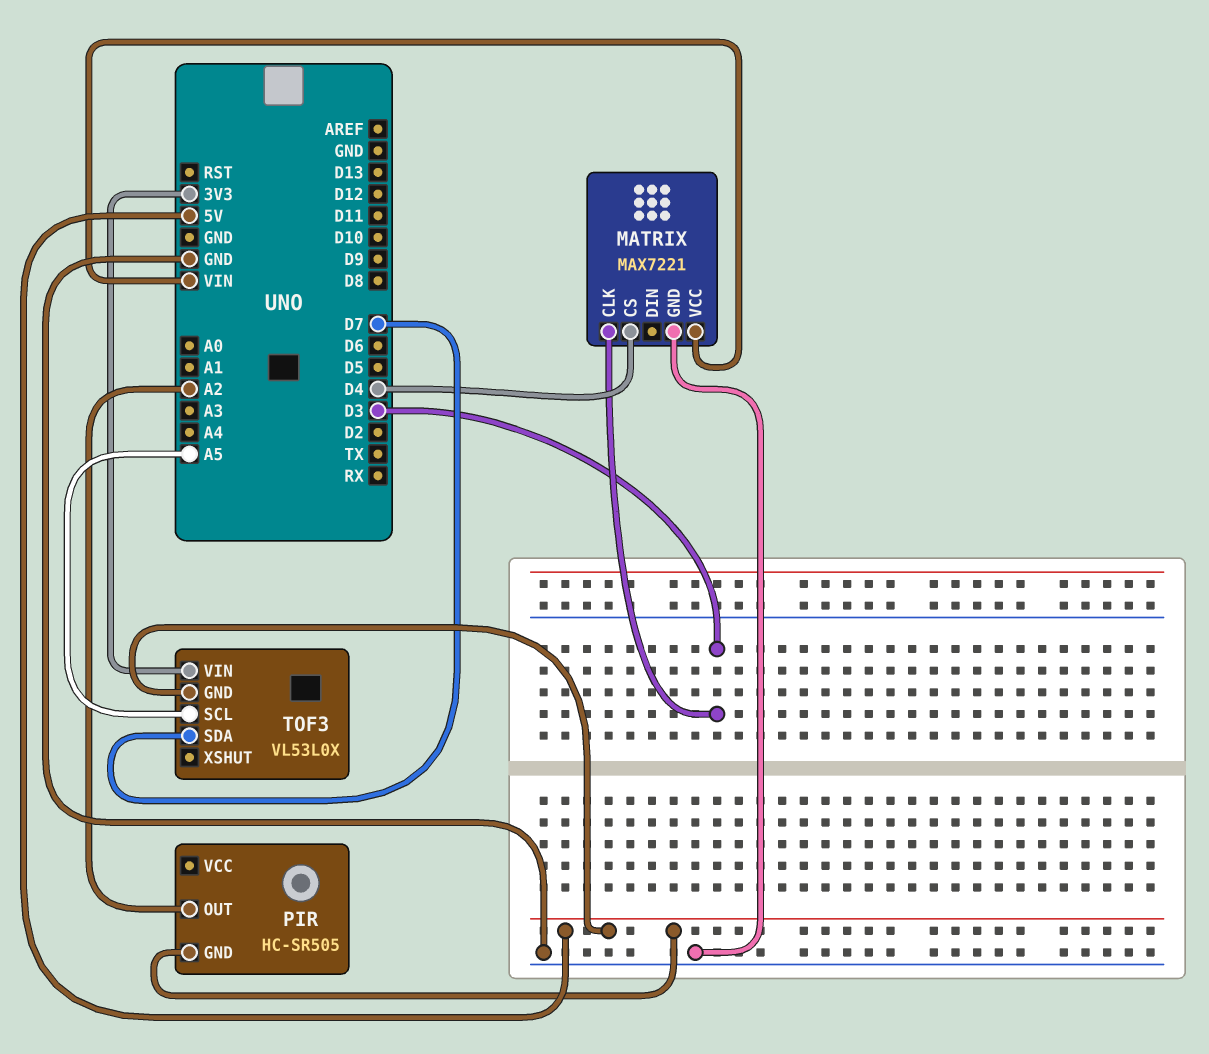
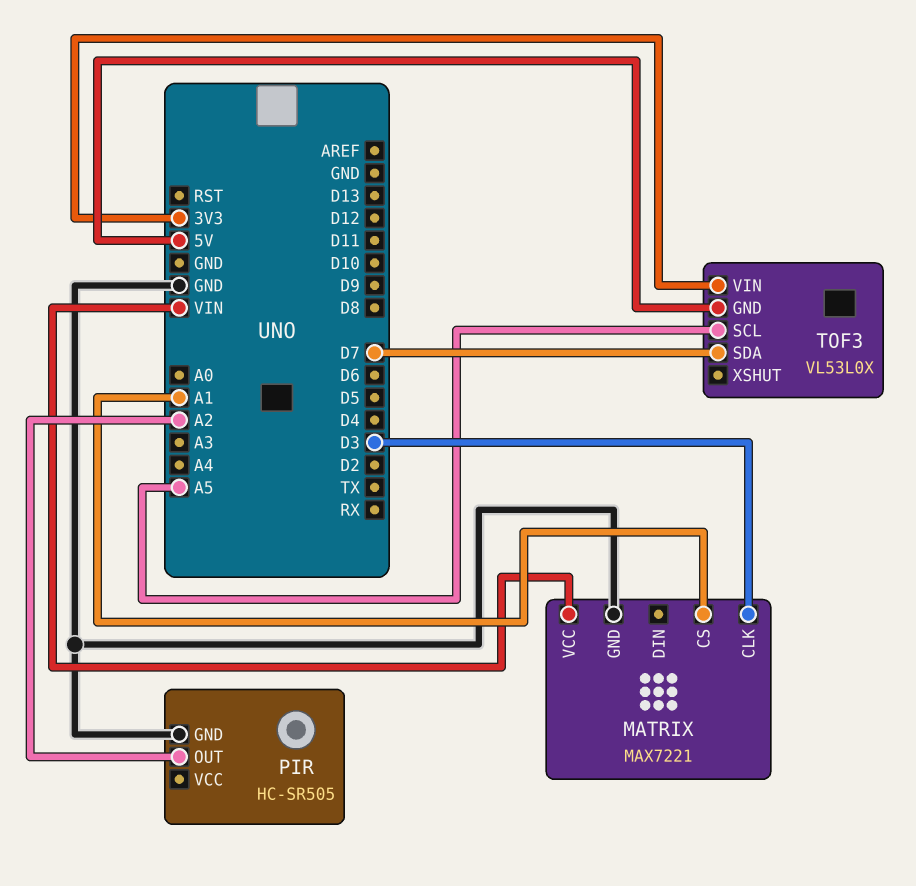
MATRIX pin CS: D4 -> A1
PIR pin GND: 5V -> GND

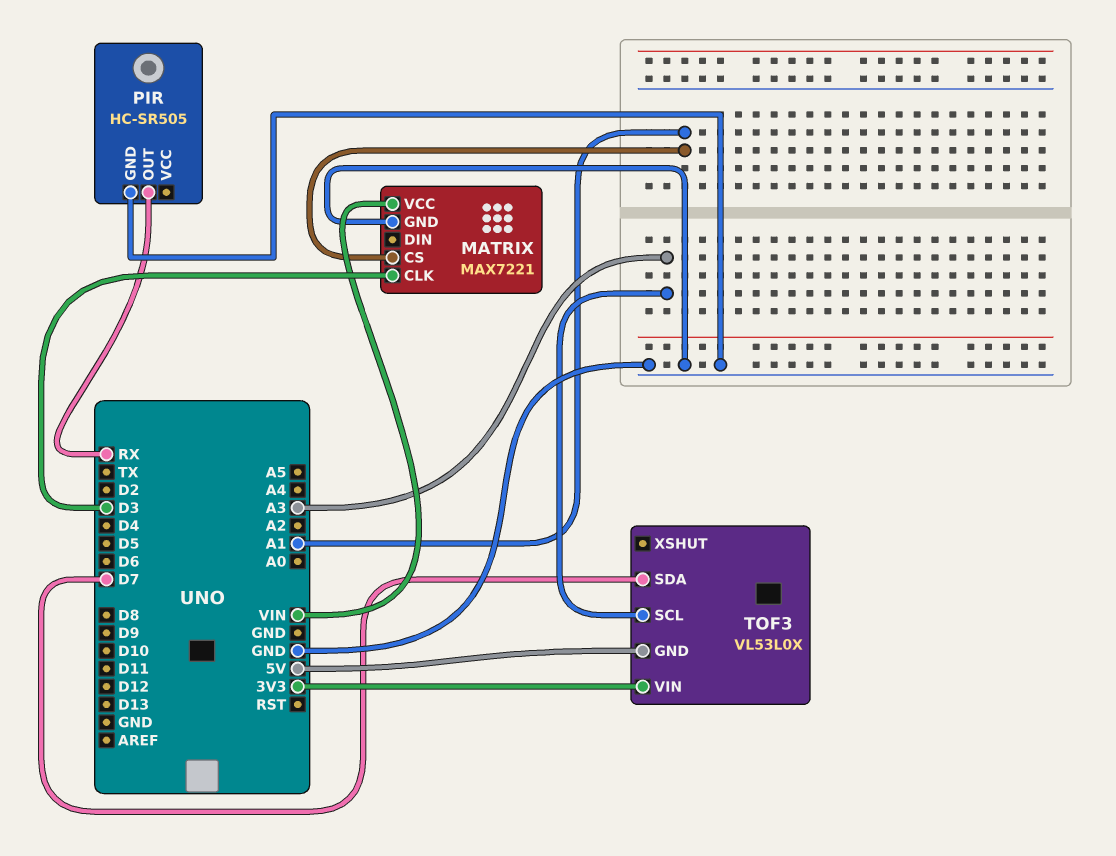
PIR pin OUT: A2 -> RX
TOF3 pin SCL: A5 -> A3

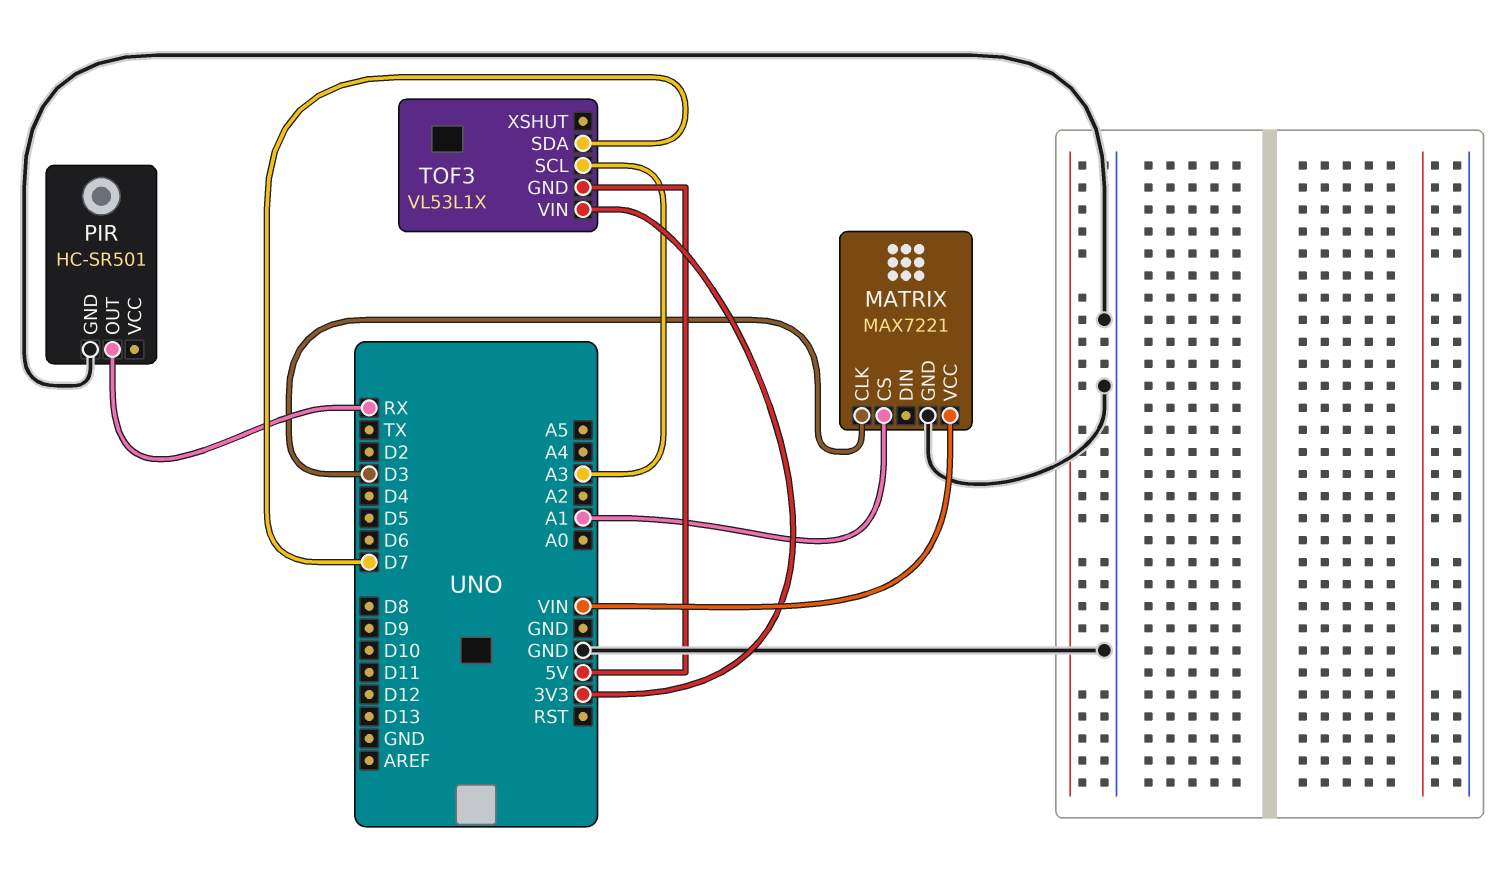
PIR: HC-SR505 -> HC-SR501
TOF3: VL53L0X -> VL53L1X

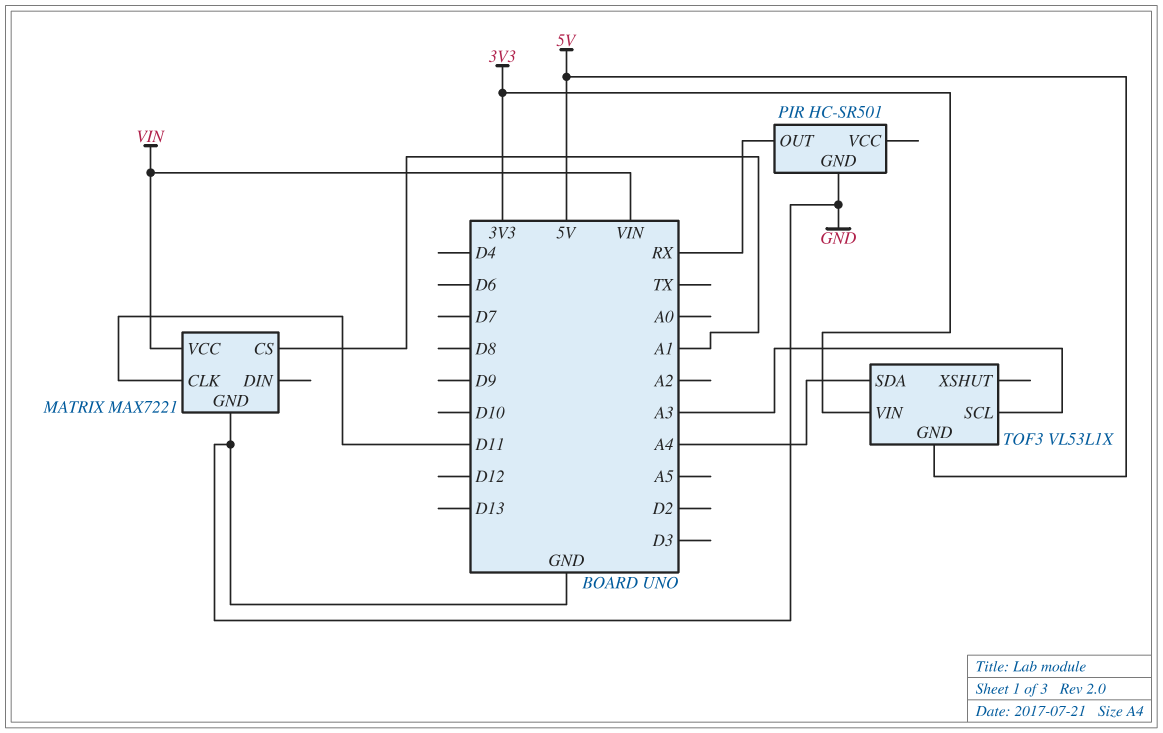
MATRIX pin CLK: D3 -> D11
TOF3 pin SDA: D7 -> A4

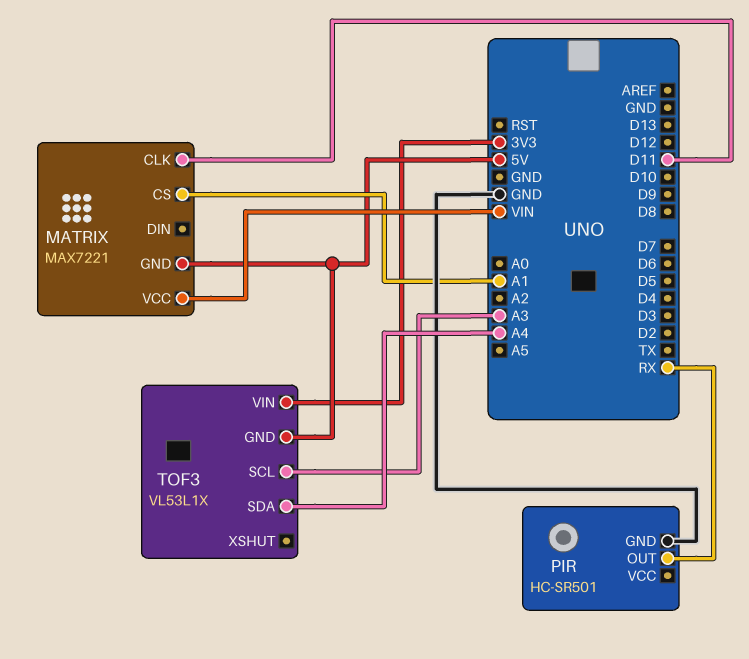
MATRIX pin GND: GND -> 5V

